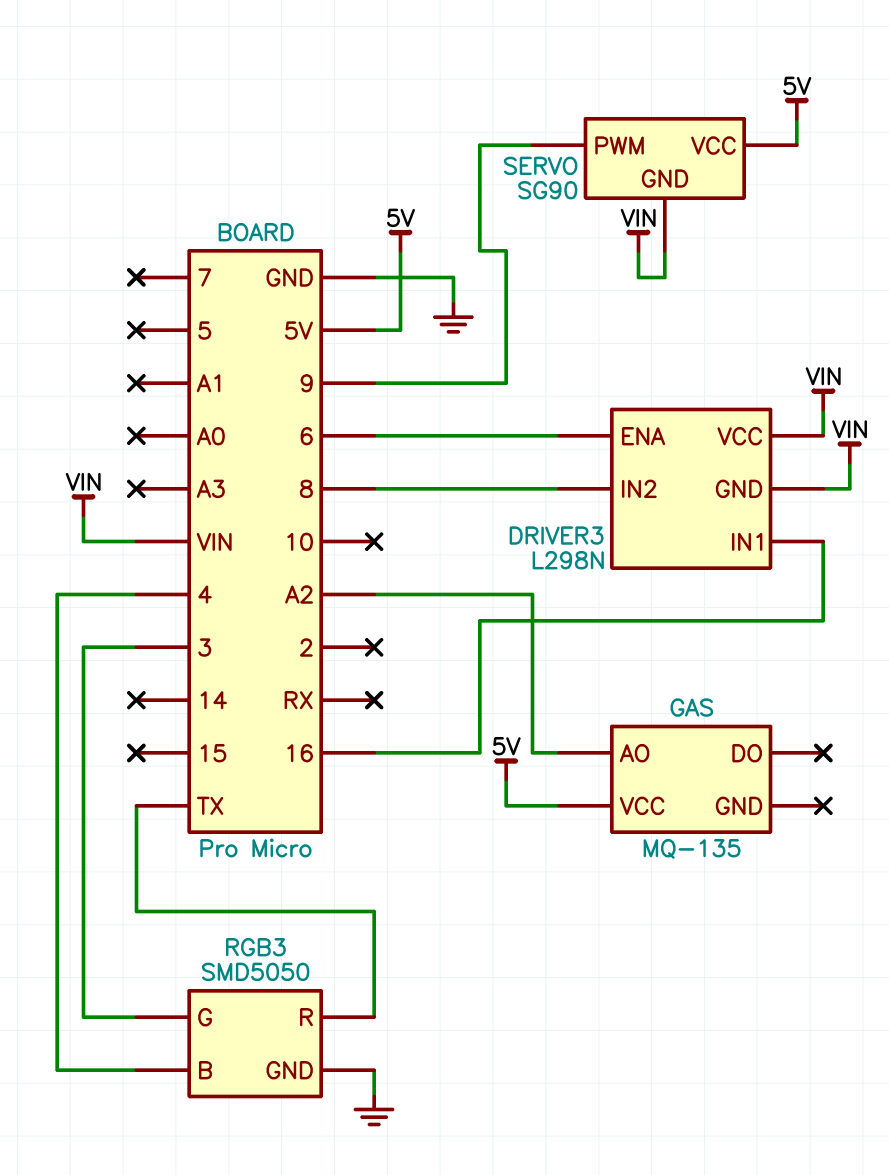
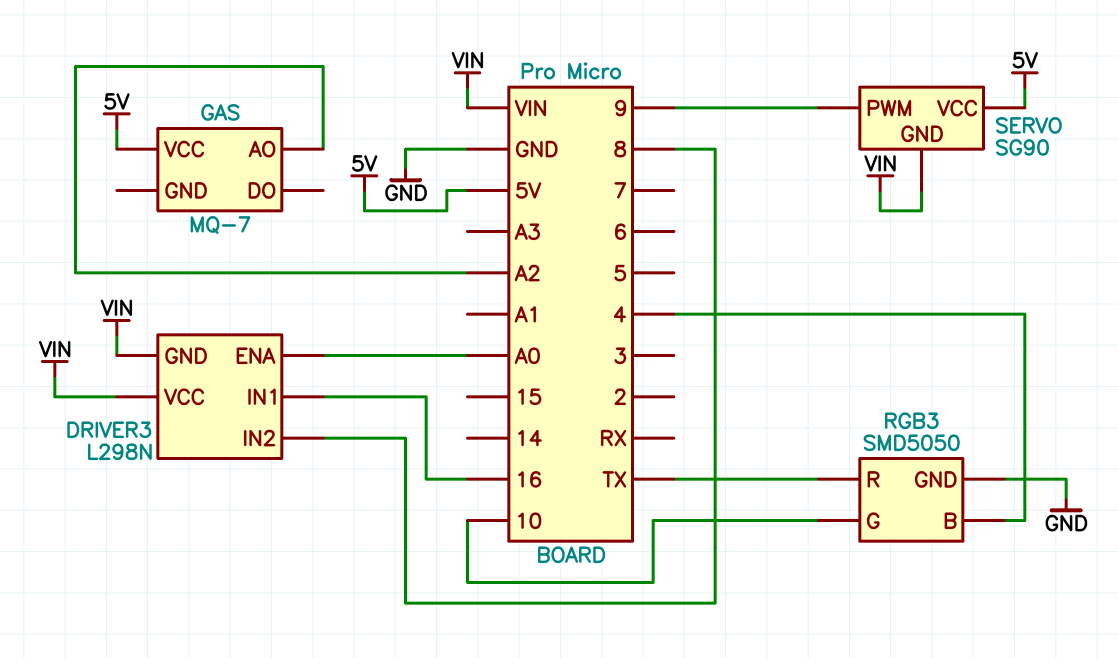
DRIVER3 pin ENA: 6 -> A0
GAS: MQ-135 -> MQ-7
RGB3 pin G: 3 -> 10

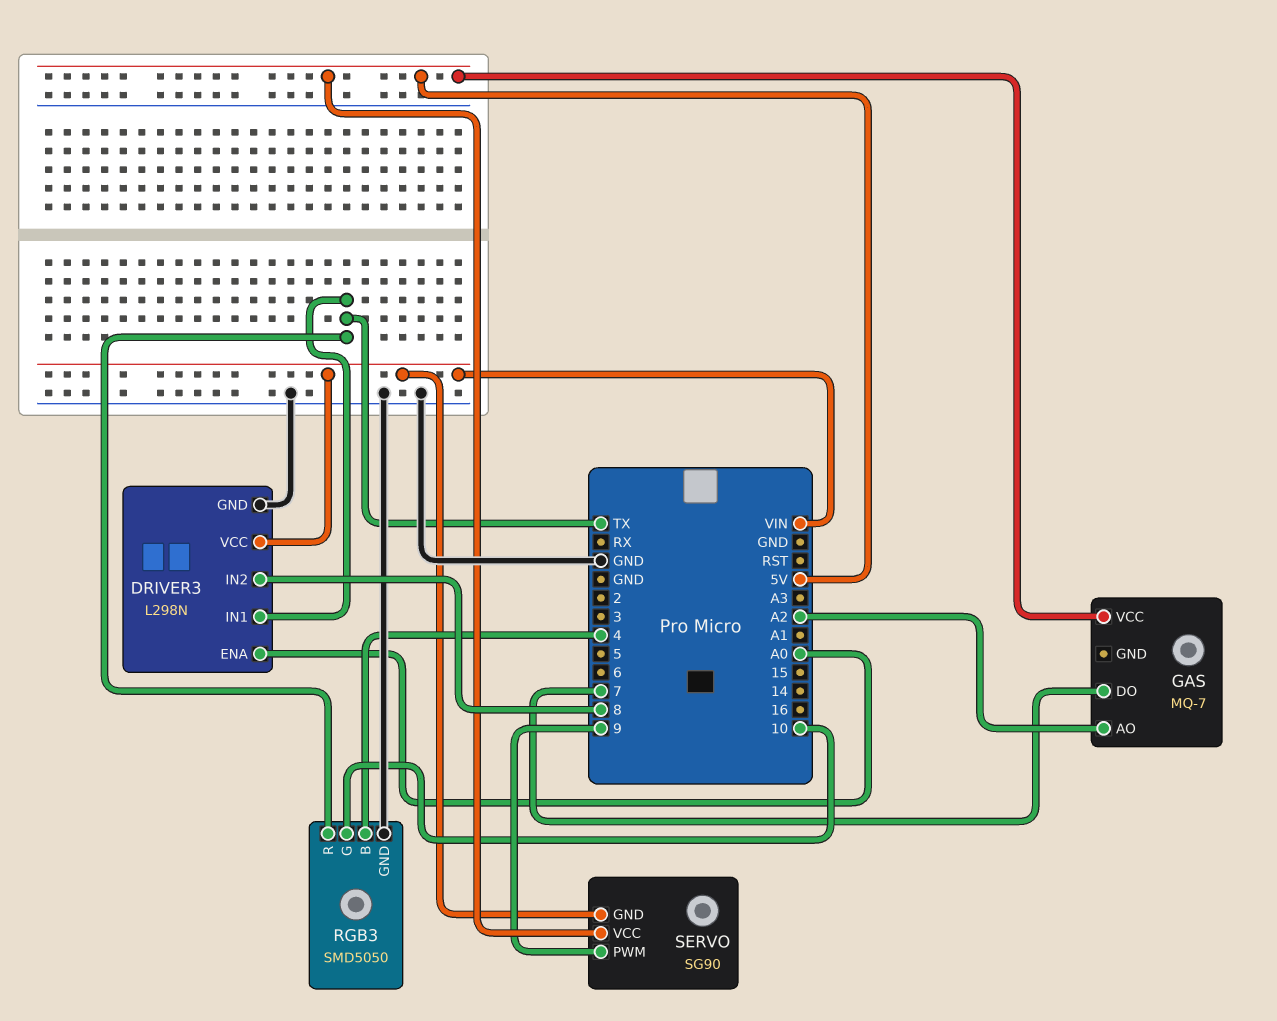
DRIVER3 pin GND: VIN -> GND
DRIVER3 pin IN1: 16 -> TX
GAS pin DO: none -> 7

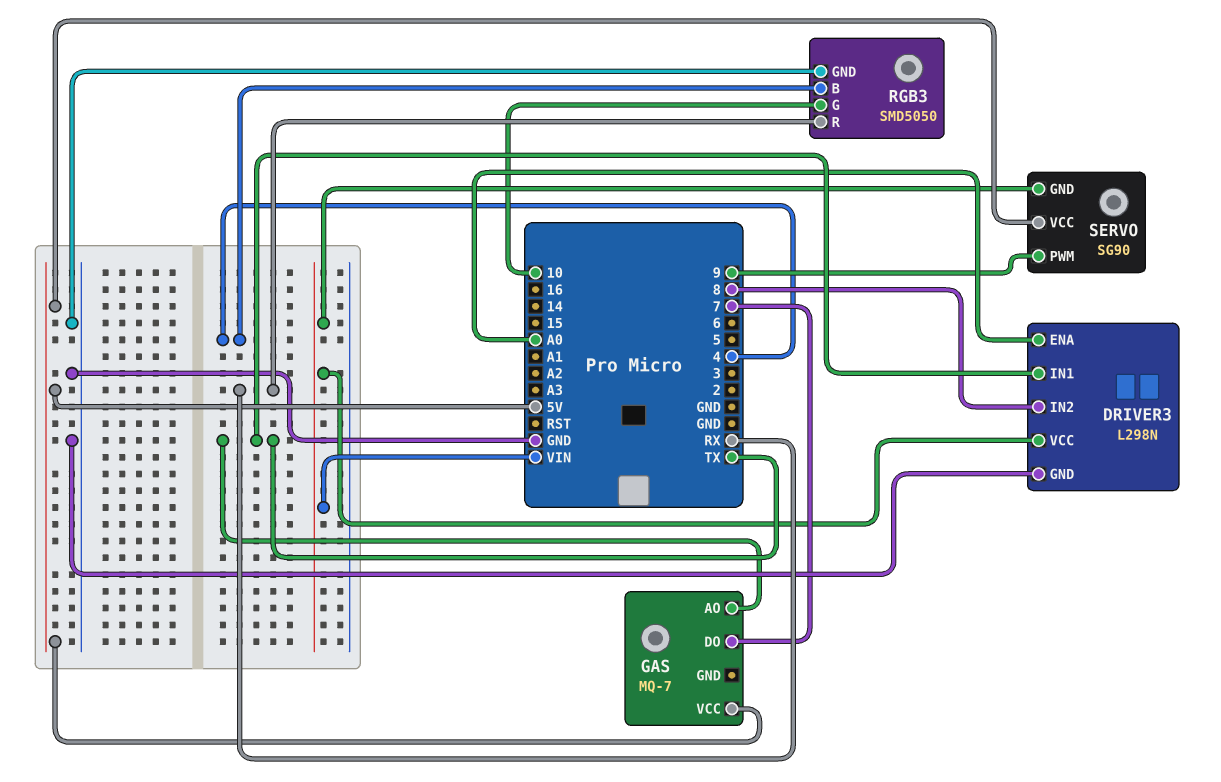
GAS pin AO: A2 -> TX
RGB3 pin R: TX -> RX

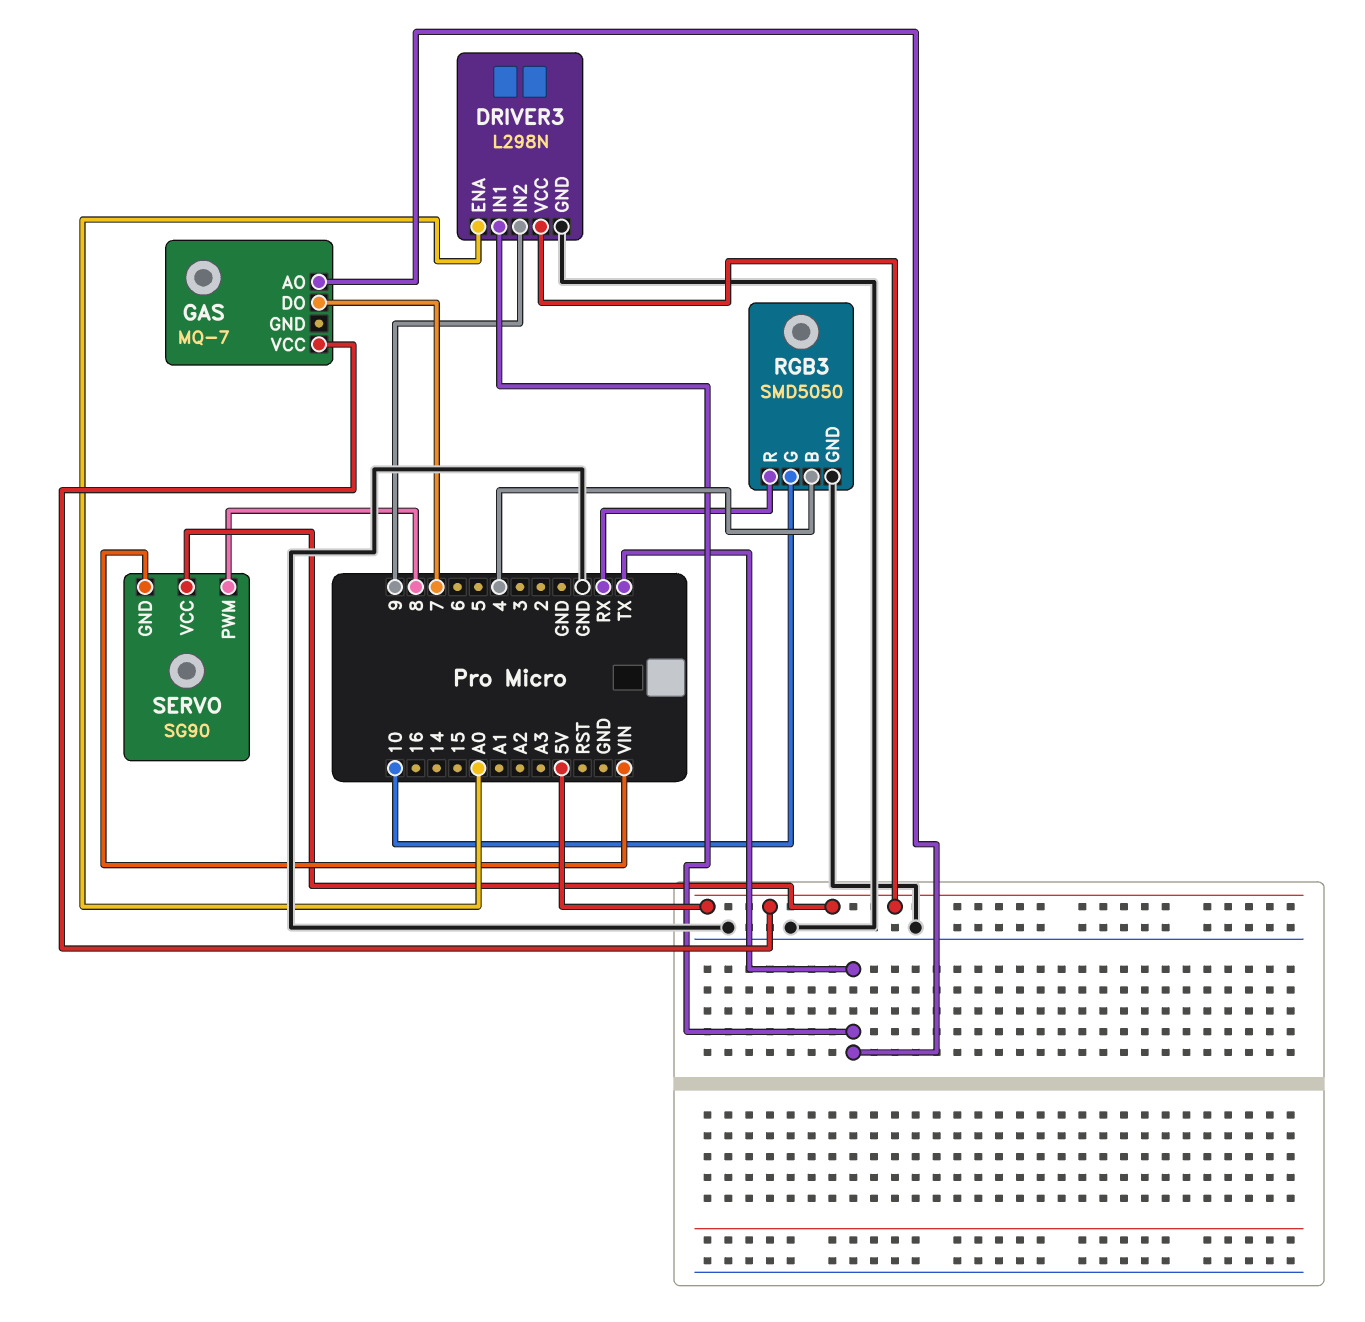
DRIVER3 pin IN2: 8 -> 9
DRIVER3 pin VCC: VIN -> 5V
SERVO pin PWM: 9 -> 8

